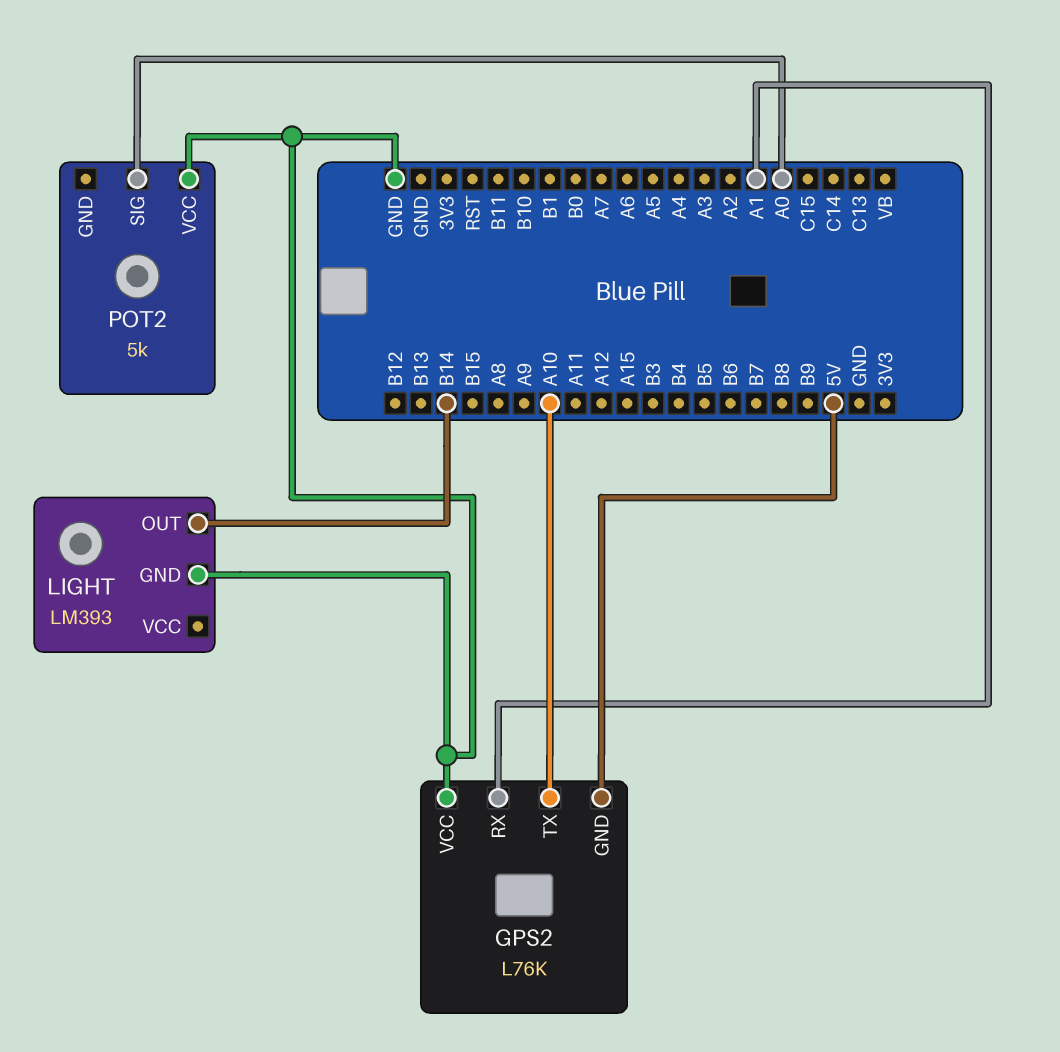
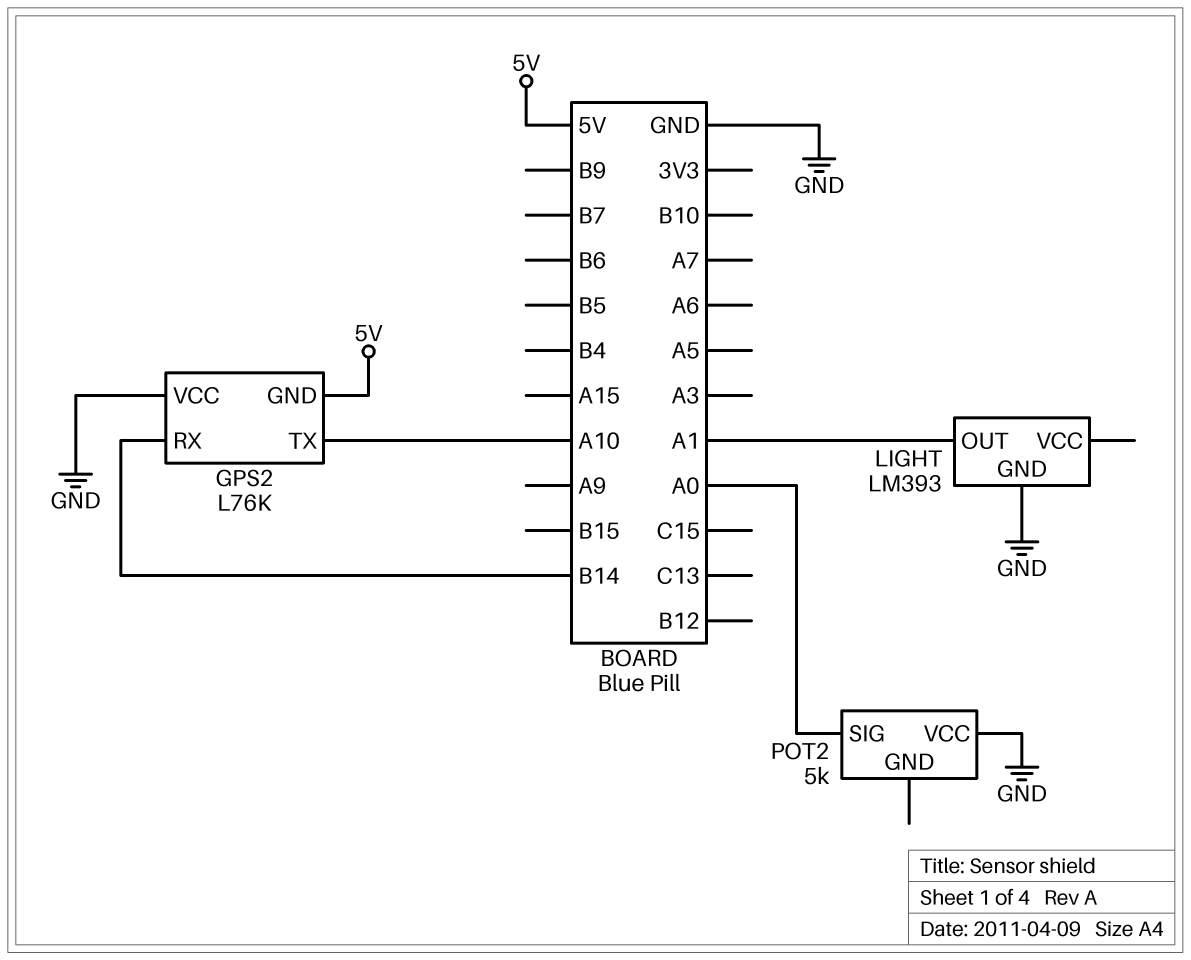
GPS2 pin RX: A1 -> B14
LIGHT pin OUT: B14 -> A1

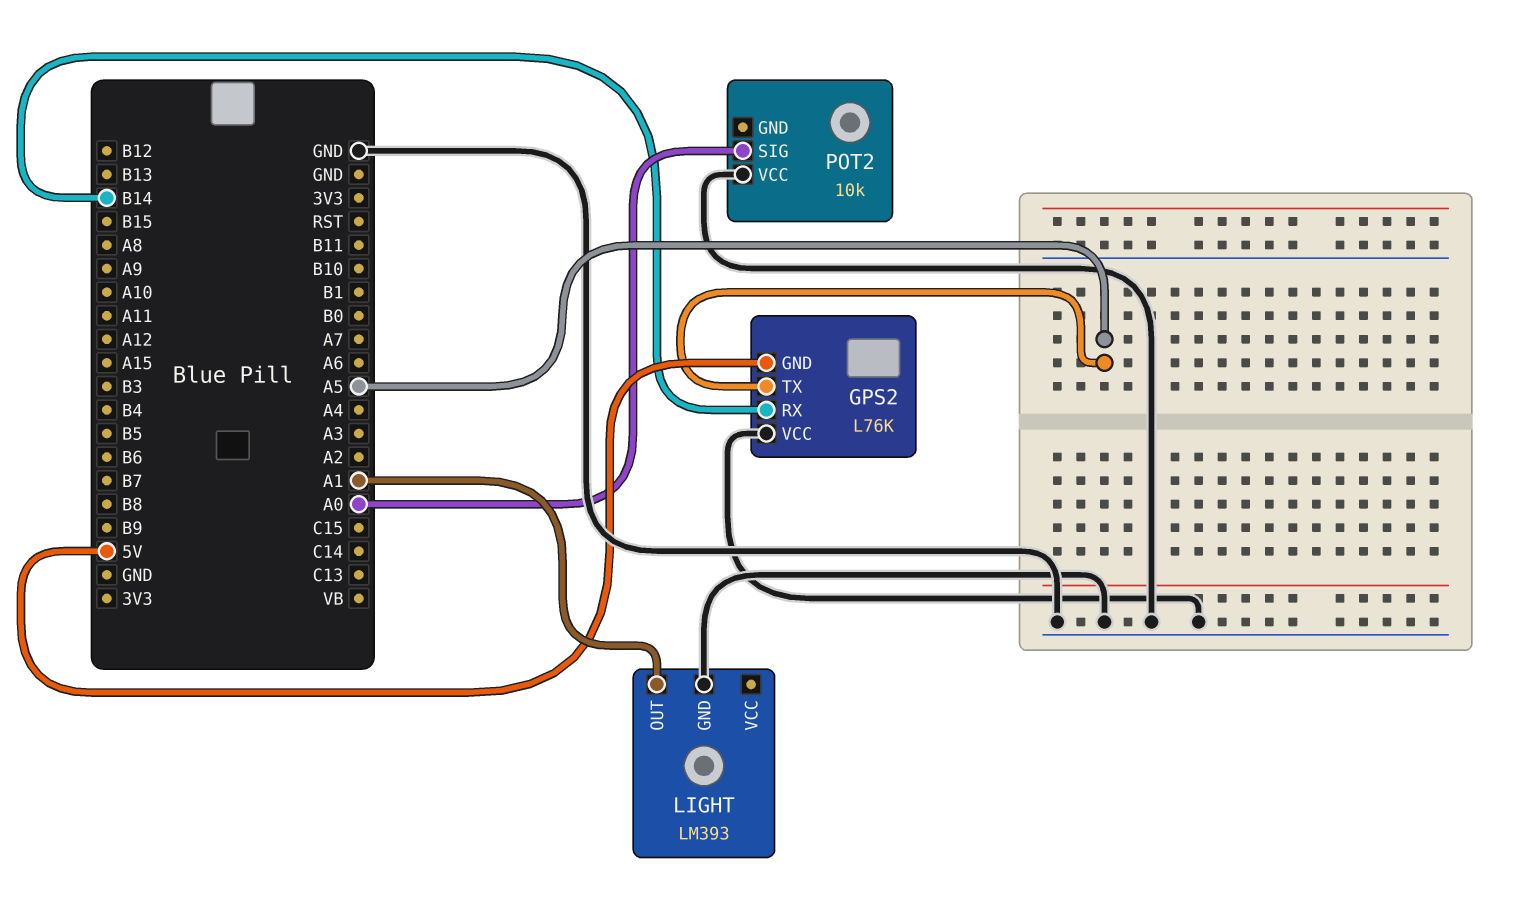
GPS2 pin TX: A10 -> A5
POT2: 5k -> 10k

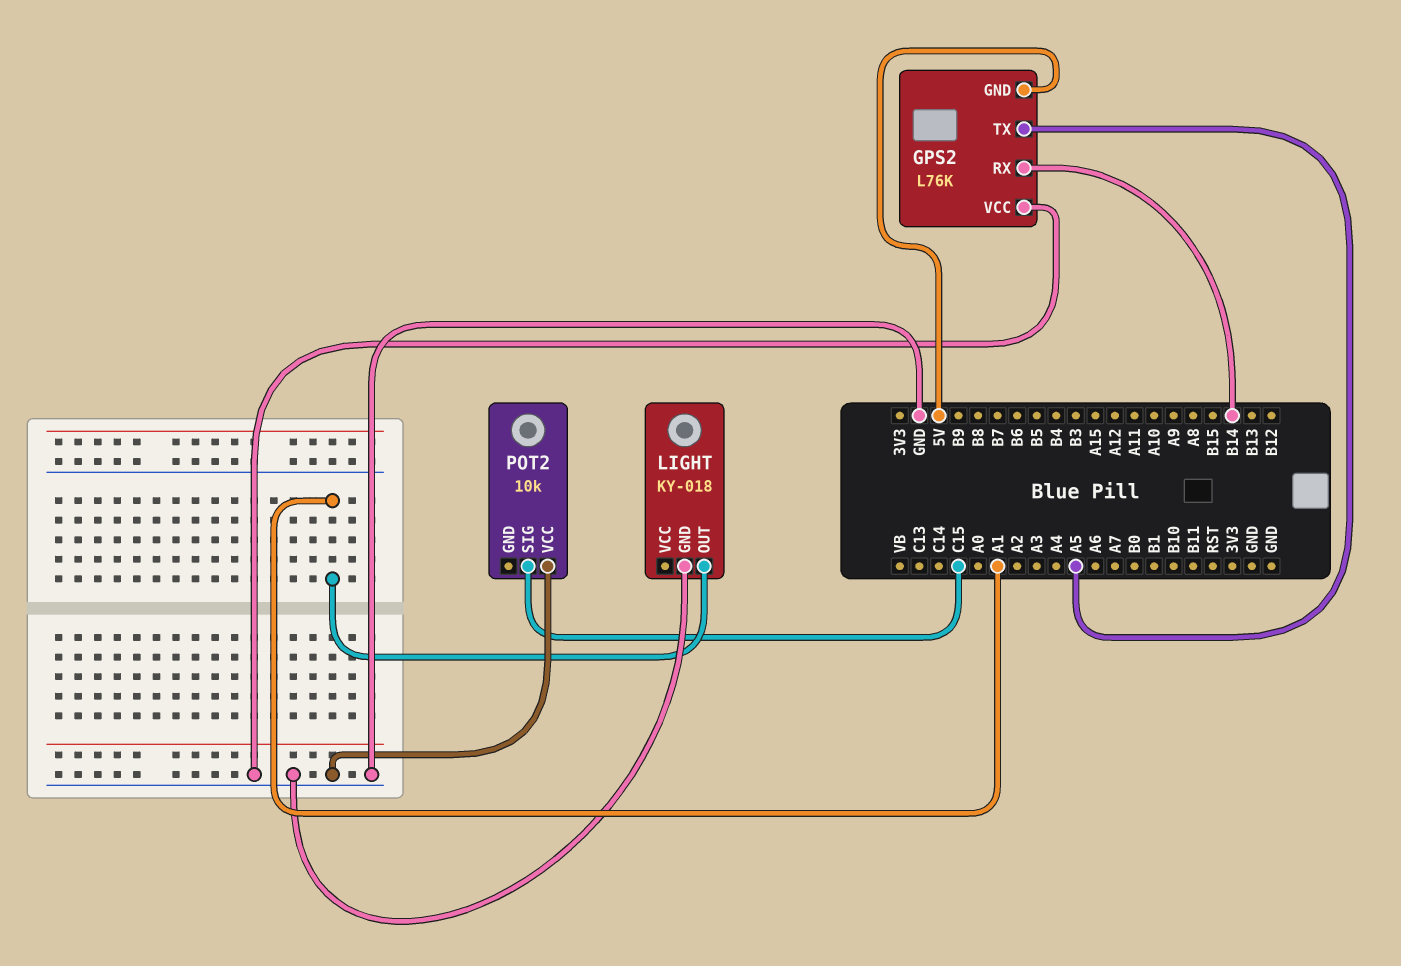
LIGHT: LM393 -> KY-018
POT2 pin SIG: A0 -> C15

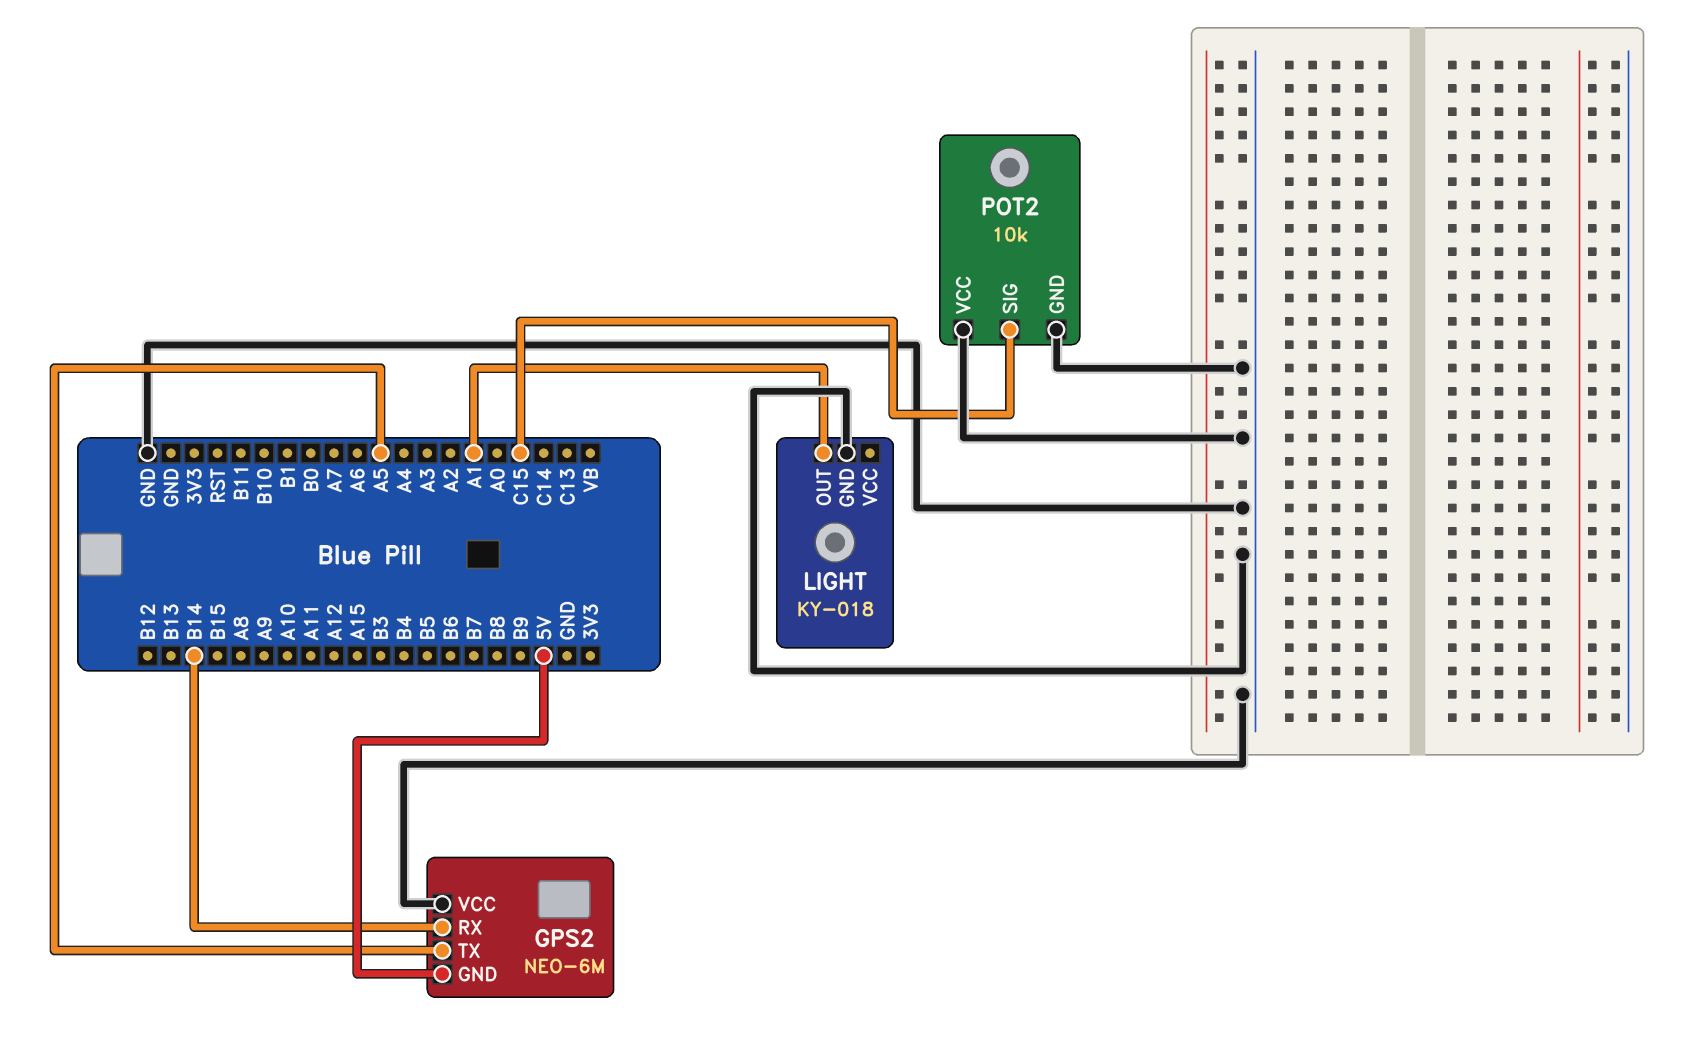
GPS2: L76K -> NEO-6M
POT2 pin GND: none -> GND

